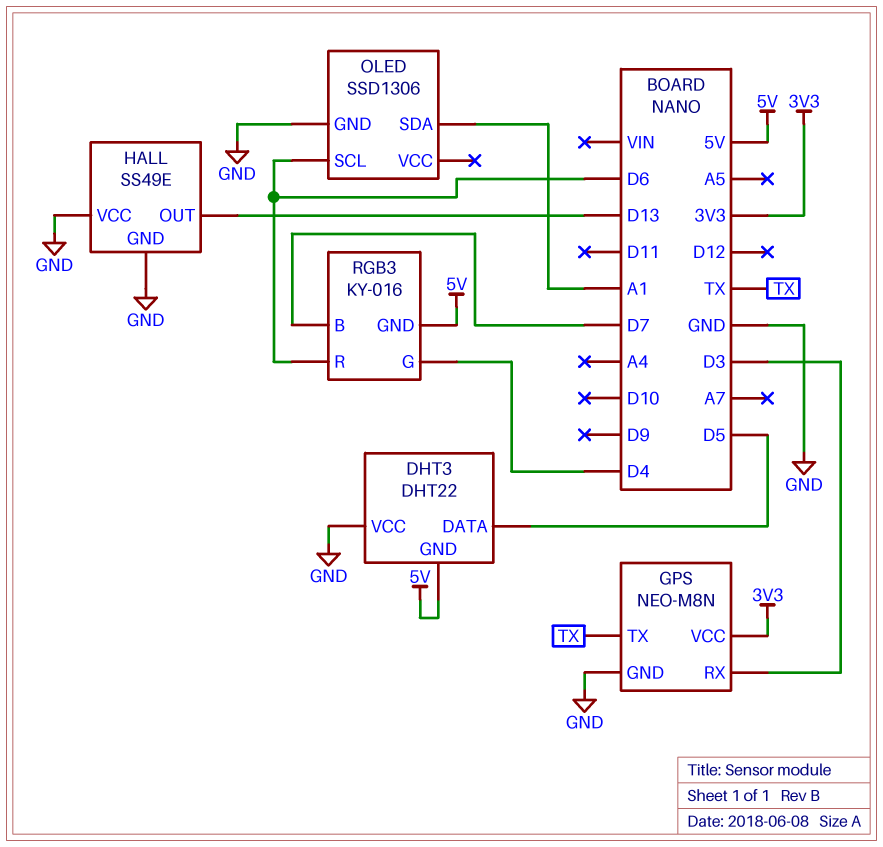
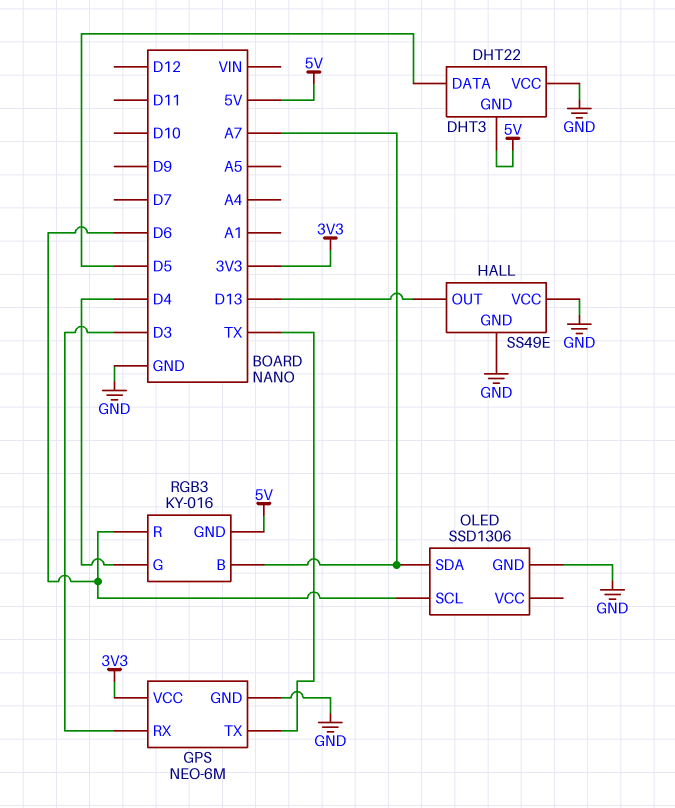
GPS: NEO-M8N -> NEO-6M
OLED pin SDA: A1 -> A7
RGB3 pin B: D7 -> A7

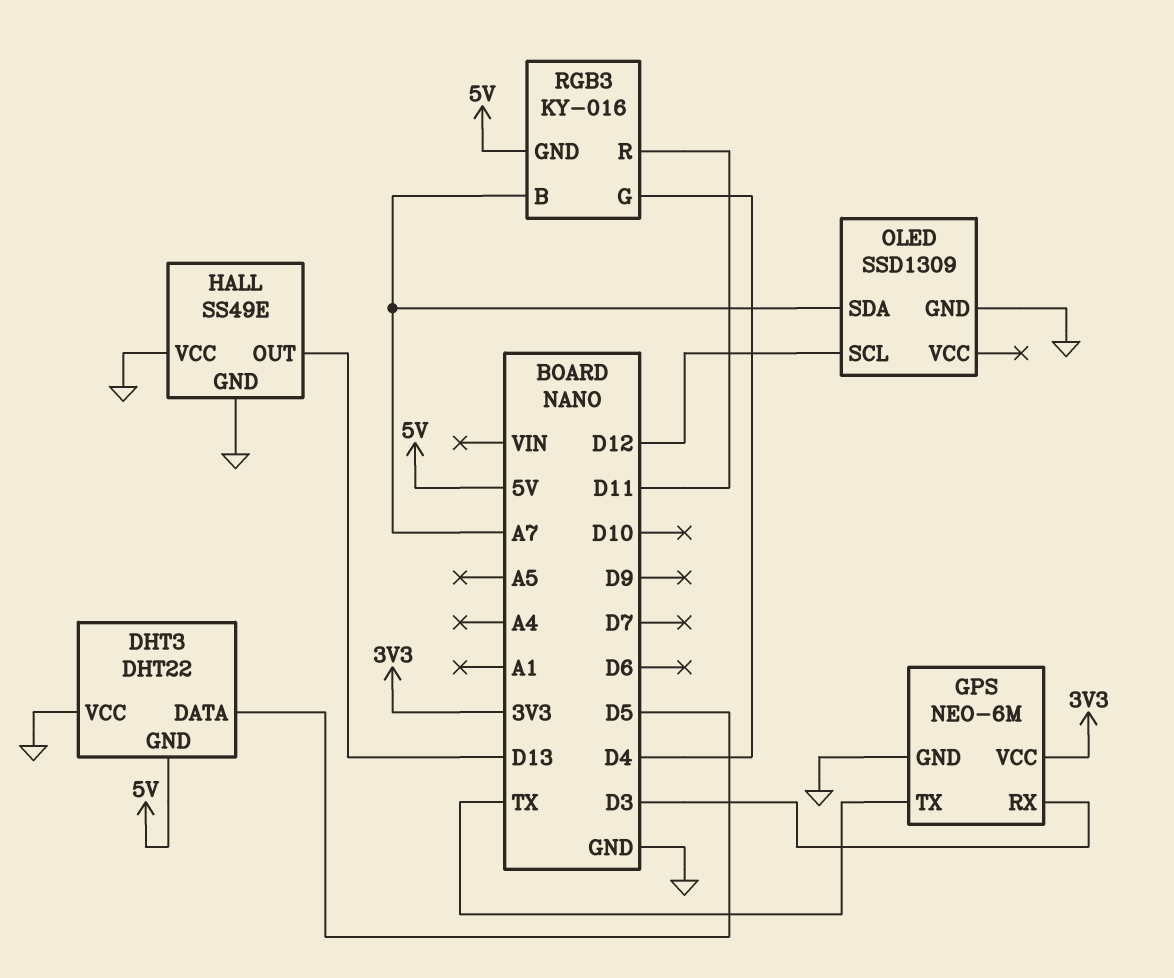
OLED: SSD1306 -> SSD1309
OLED pin SCL: D6 -> D12
RGB3 pin R: D6 -> D11

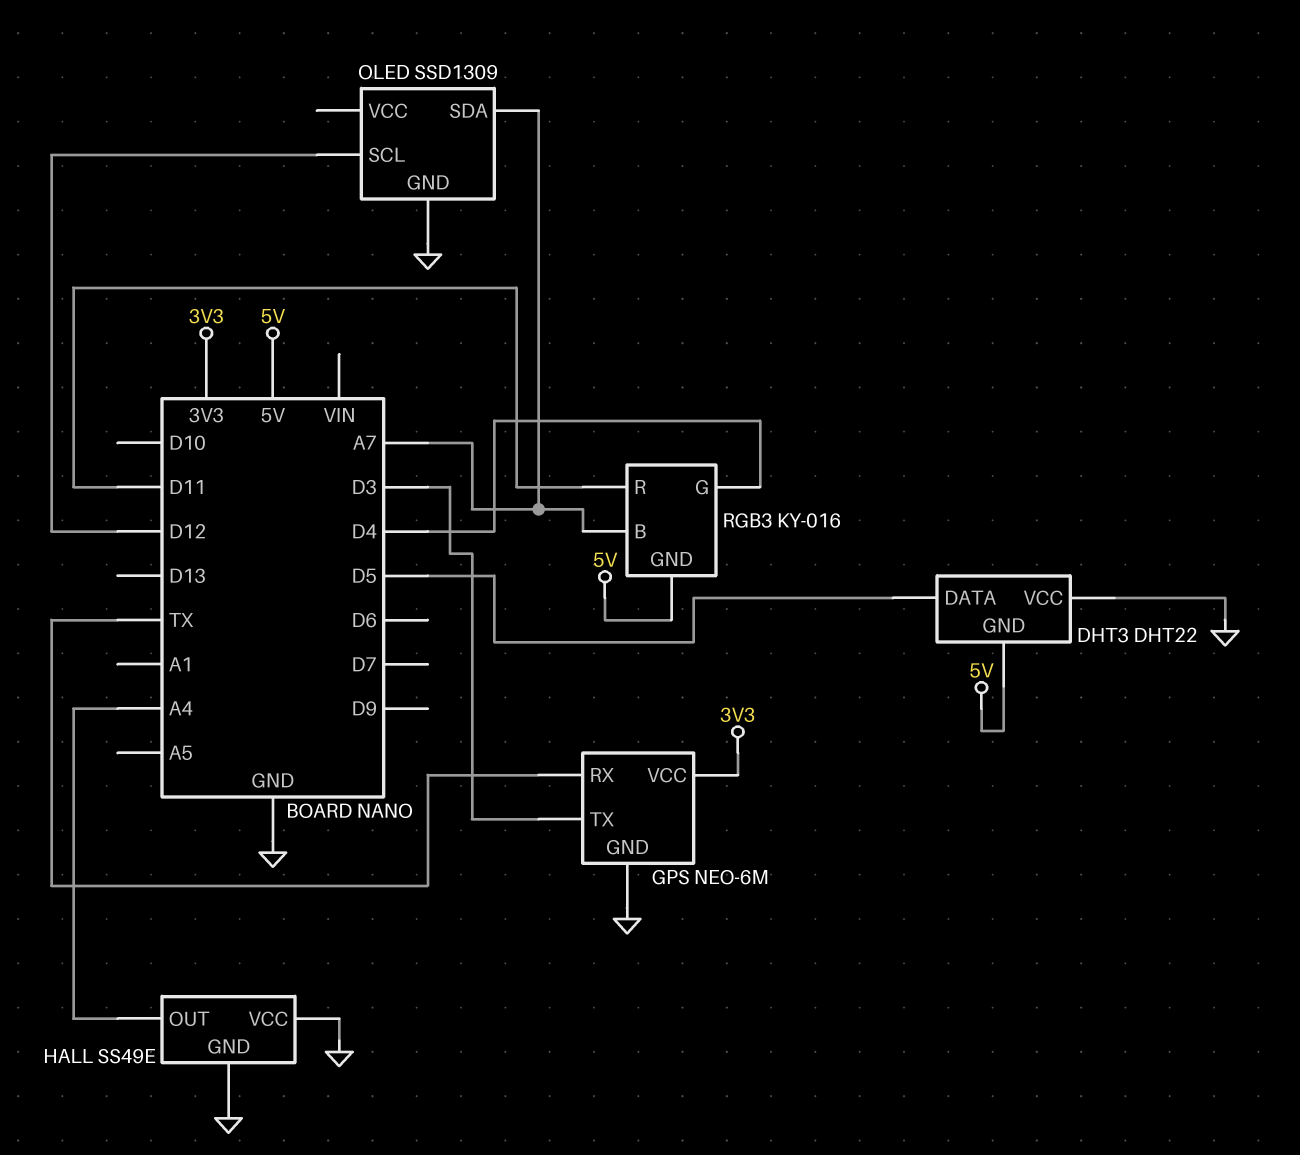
GPS pin RX: D3 -> TX
GPS pin TX: TX -> D3
HALL pin OUT: D13 -> A4

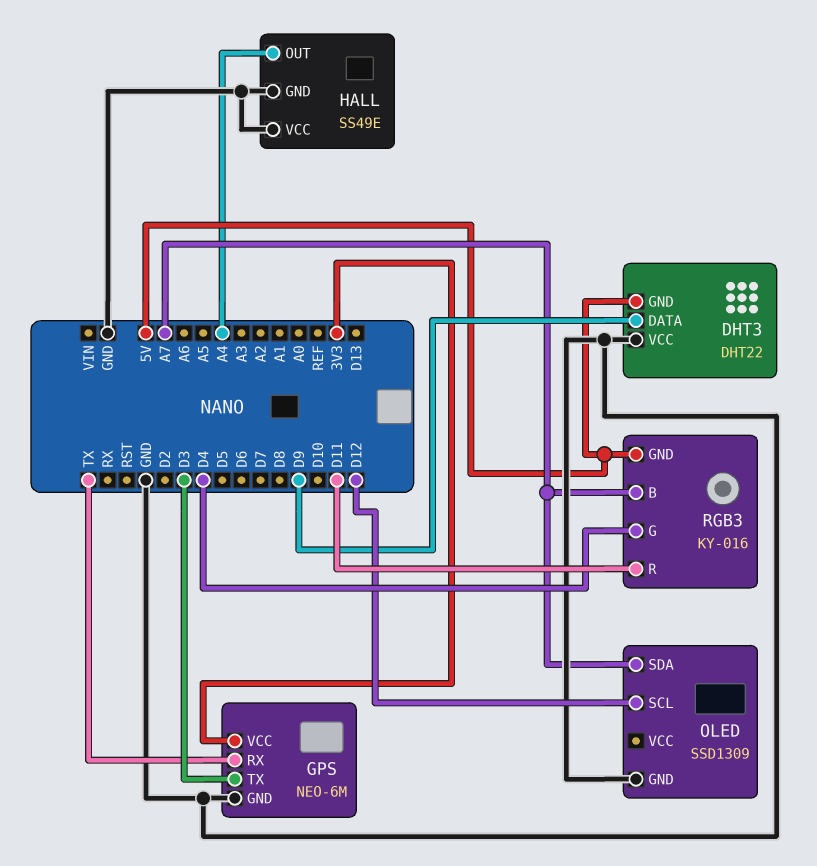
DHT3 pin DATA: D5 -> D9

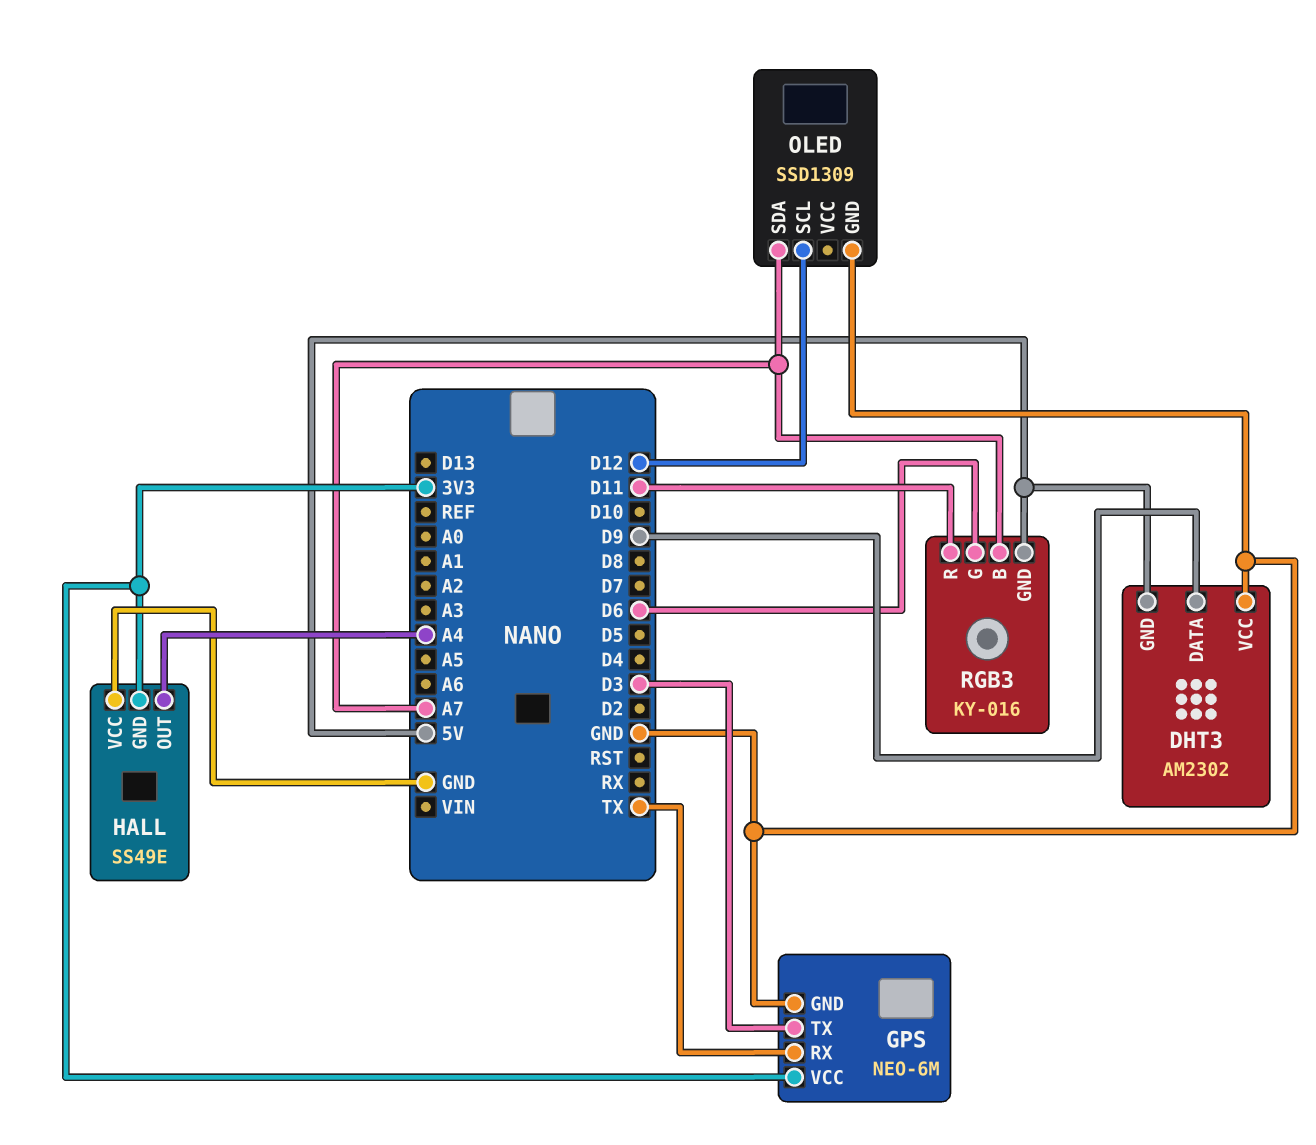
DHT3: DHT22 -> AM2302
HALL pin GND: GND -> 3V3
RGB3 pin G: D4 -> D6

